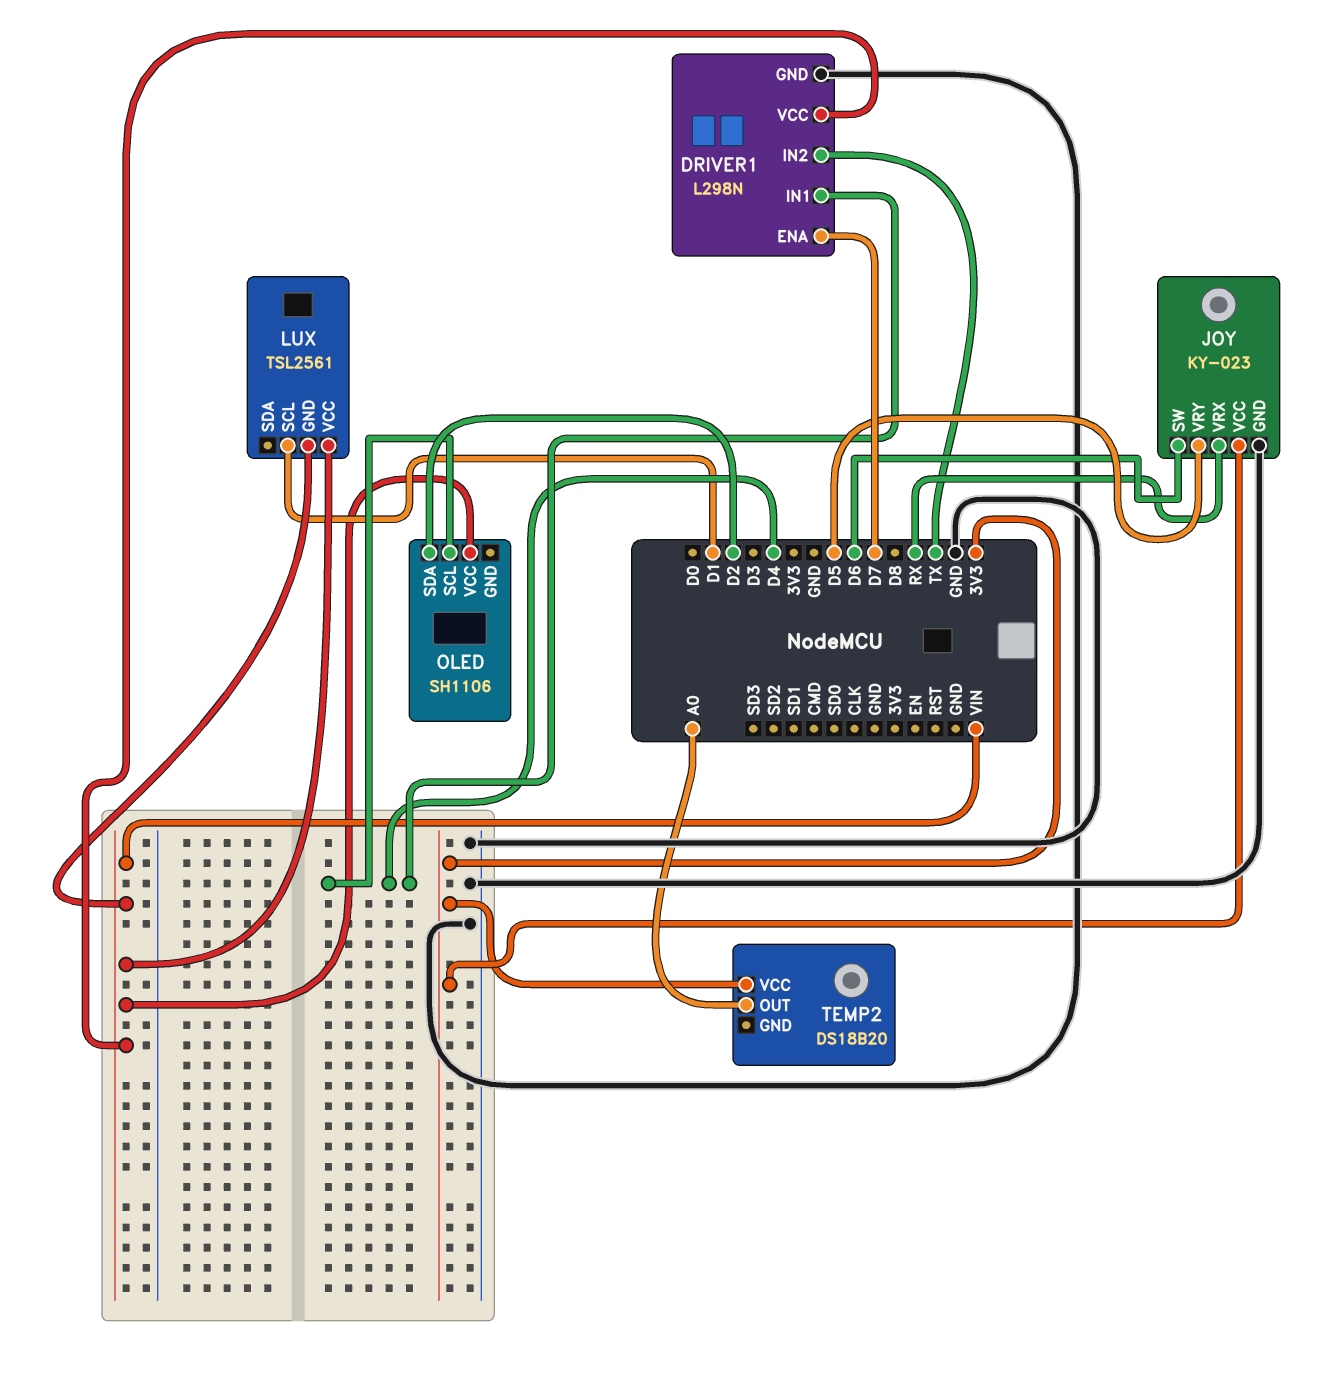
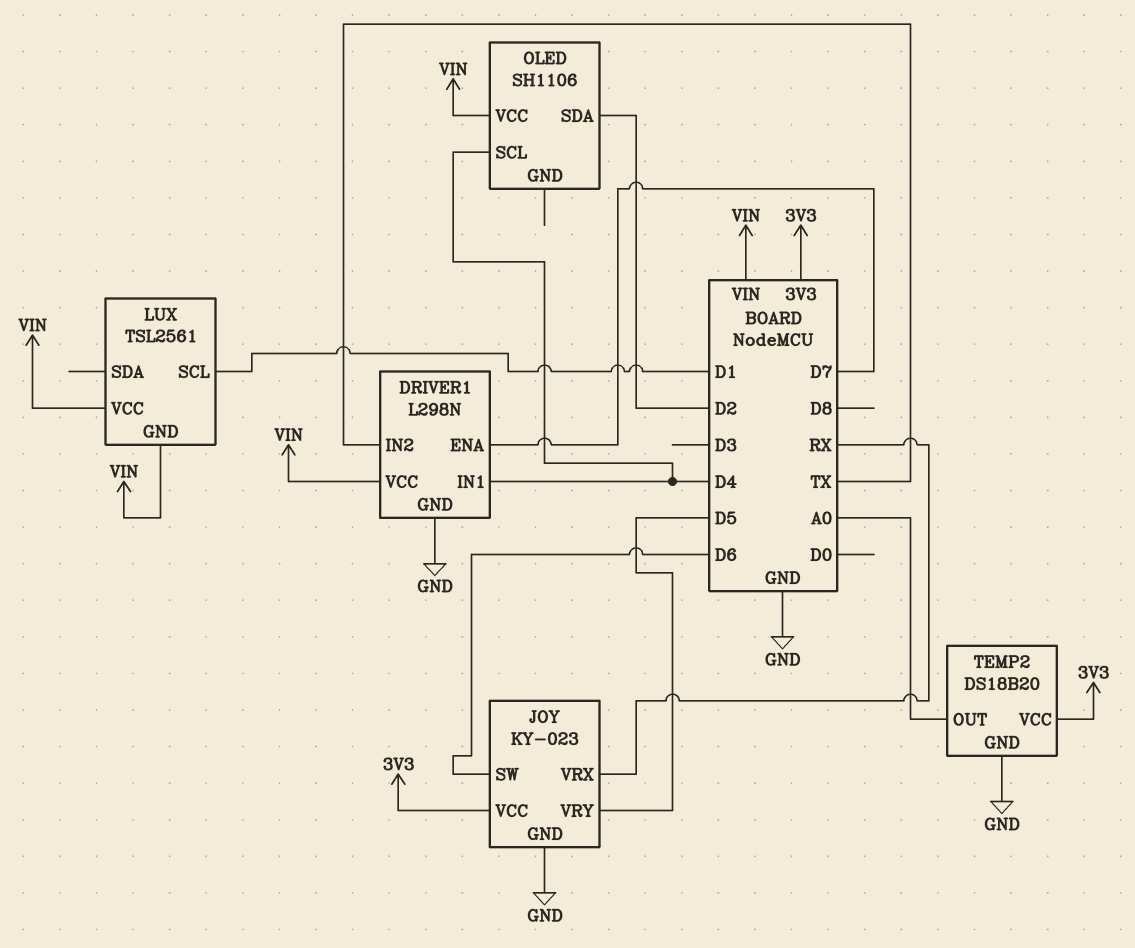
TEMP2 pin GND: none -> GND

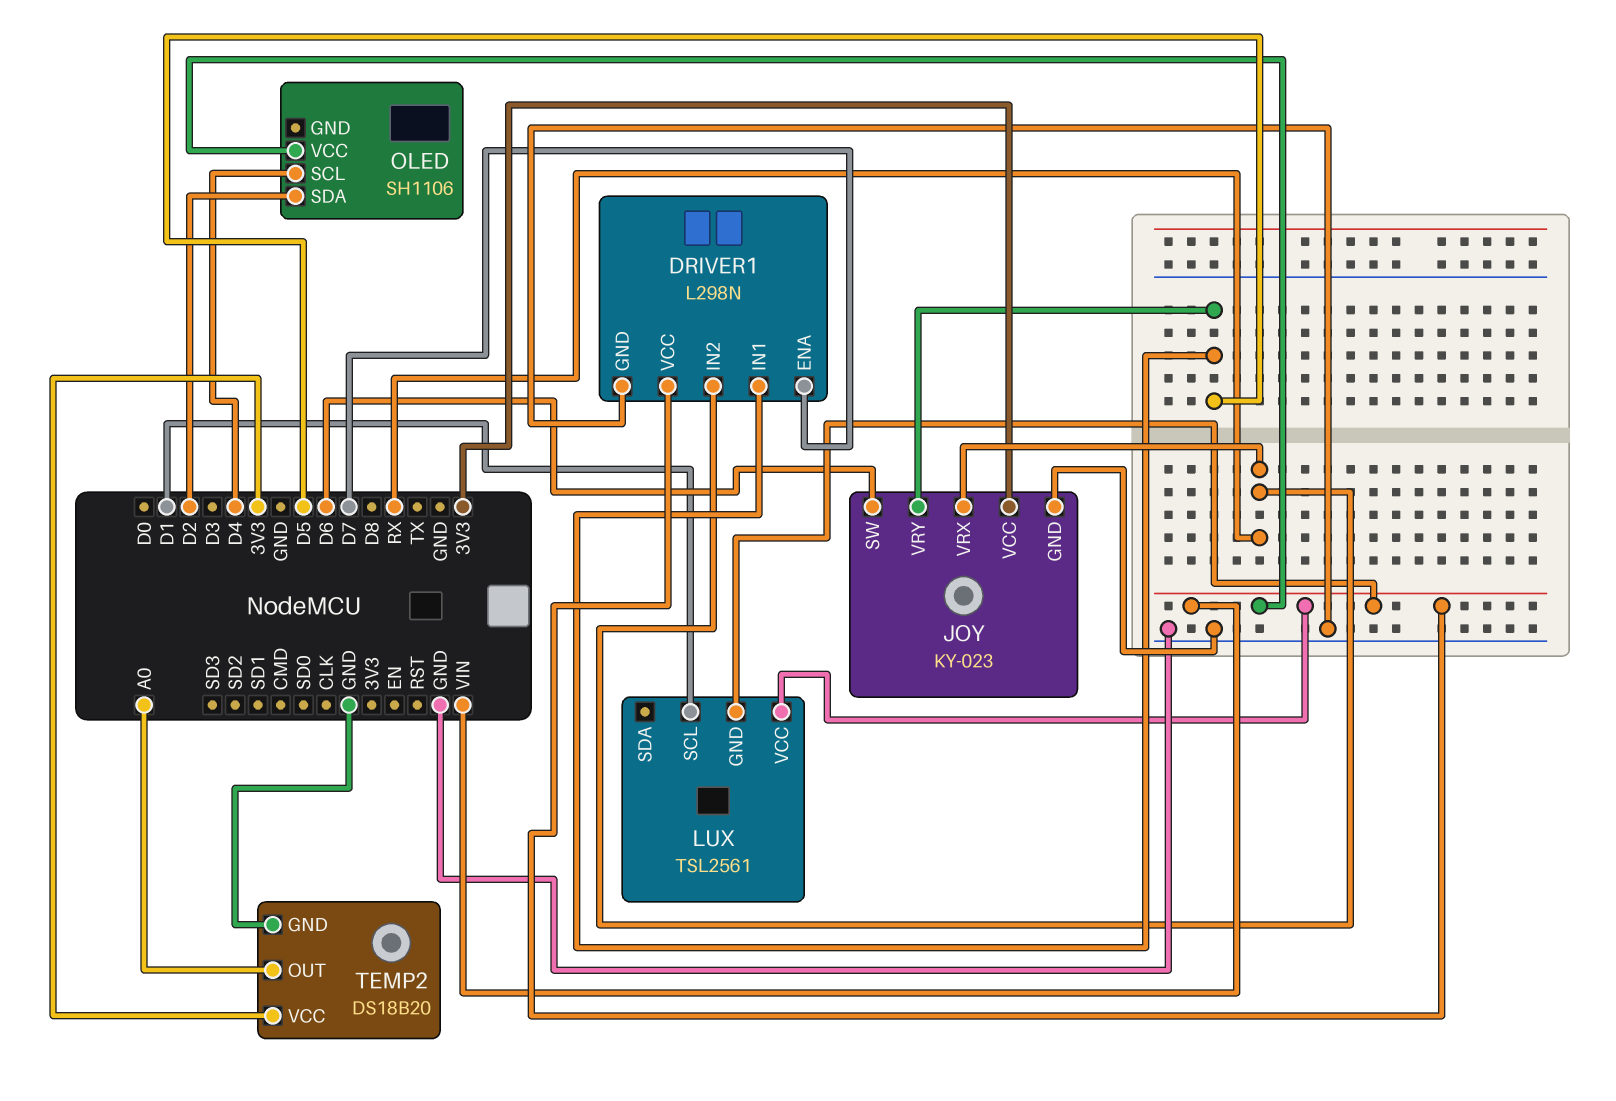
DRIVER1 pin IN1: D4 -> D5
DRIVER1 pin IN2: TX -> RX

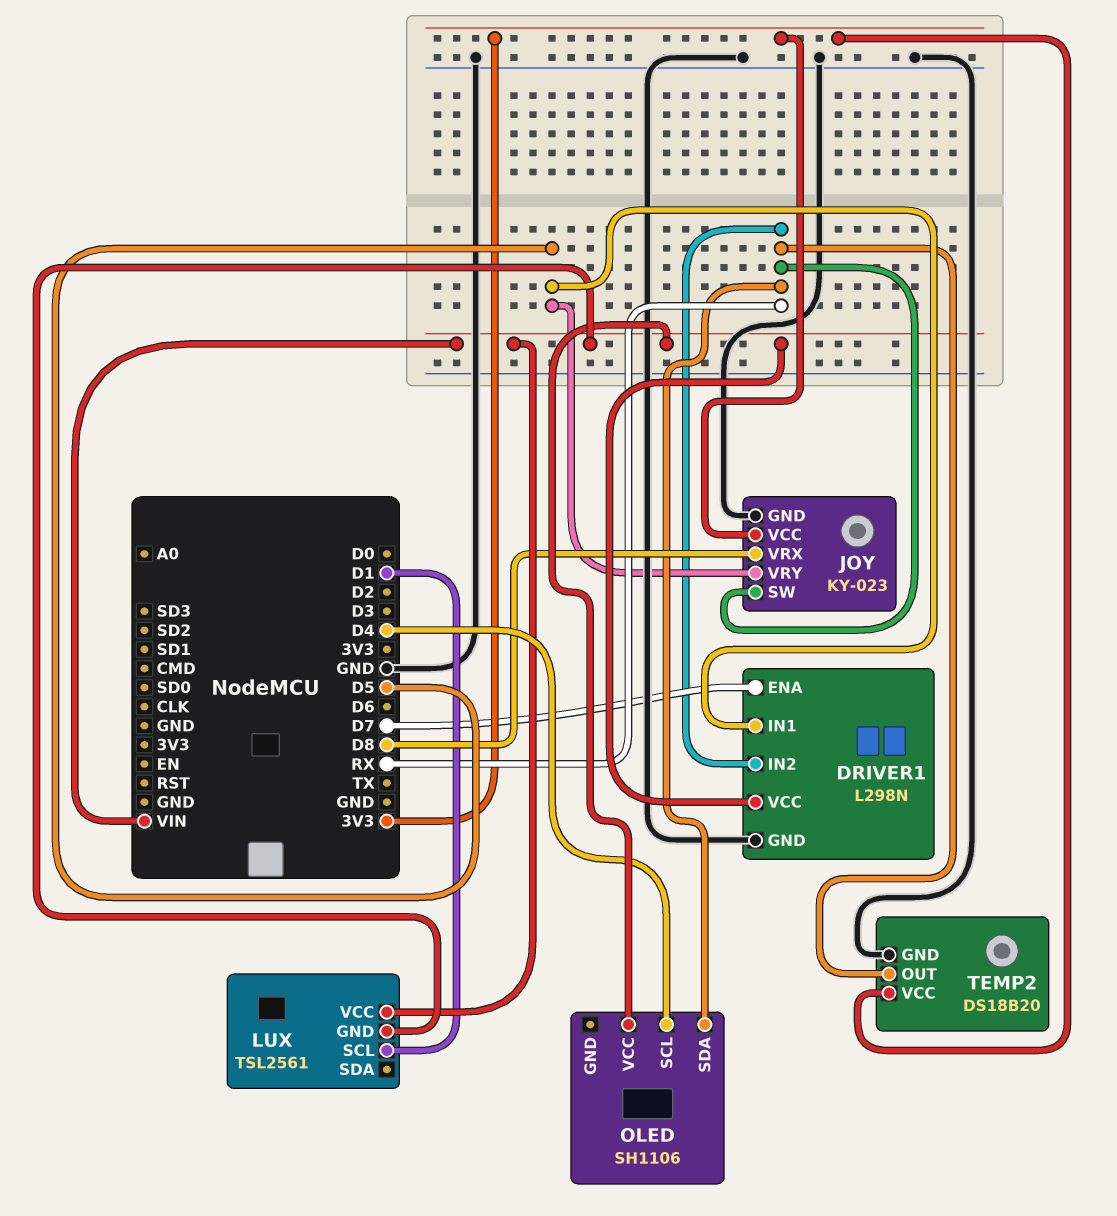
JOY pin SW: D6 -> RX
JOY pin VRX: RX -> D8
OLED pin SDA: D2 -> RX
TEMP2 pin OUT: A0 -> RX

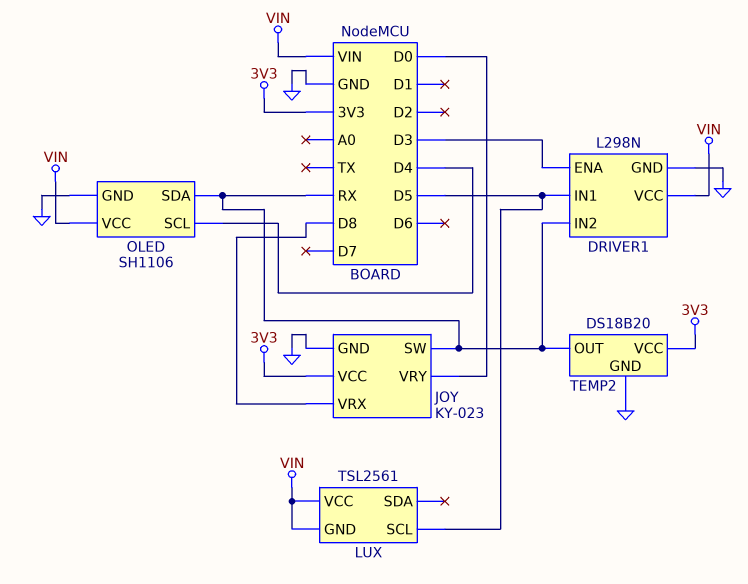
DRIVER1 pin ENA: D7 -> D3
JOY pin VRY: D5 -> D0
LUX pin SCL: D1 -> D5
OLED pin GND: none -> GND

